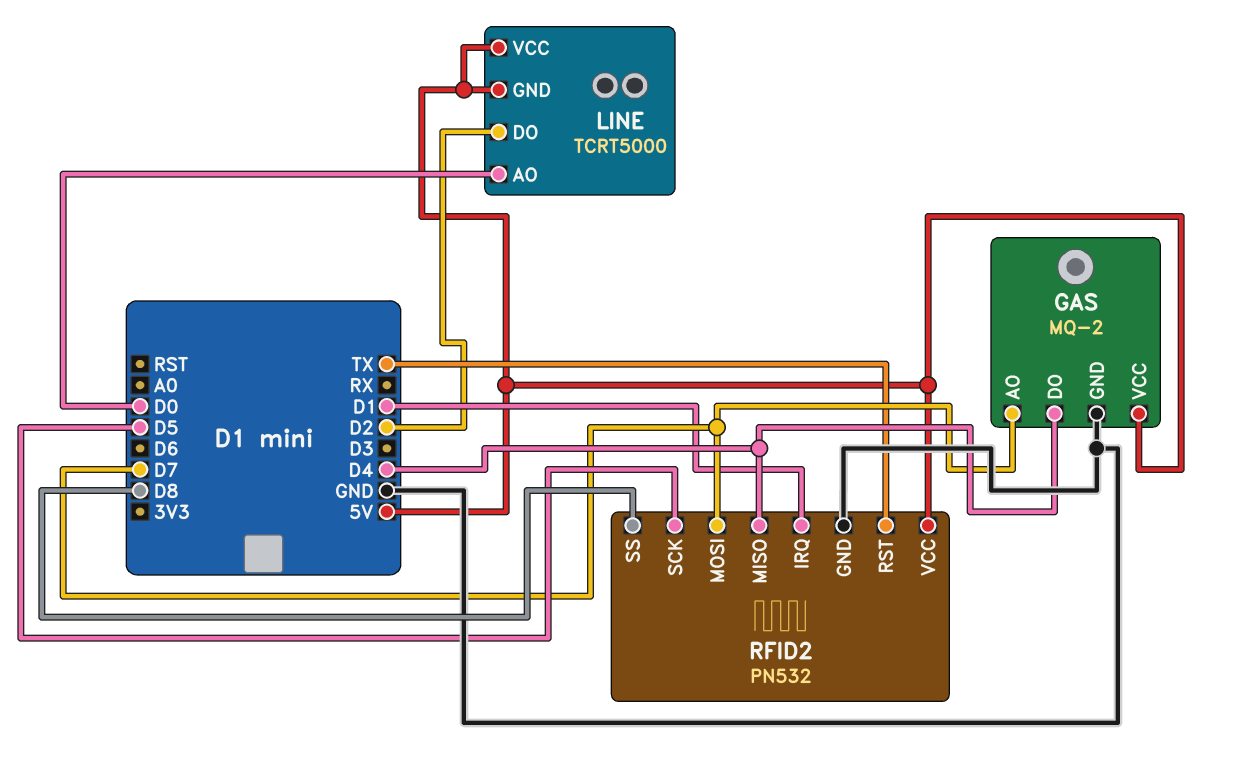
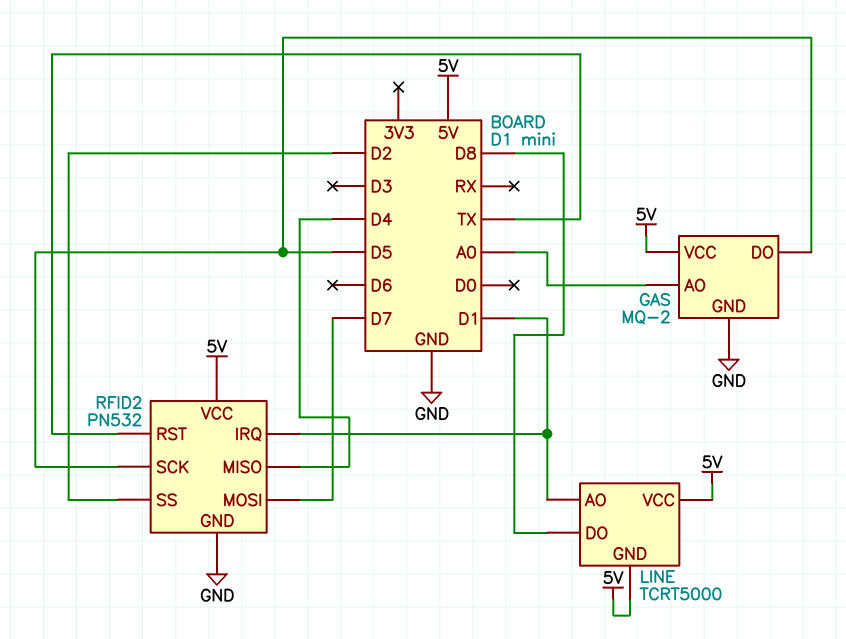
GAS pin AO: D7 -> A0
GAS pin DO: D4 -> D5
LINE pin AO: D0 -> D1
LINE pin DO: D2 -> D8
RFID2 pin SS: D8 -> D2

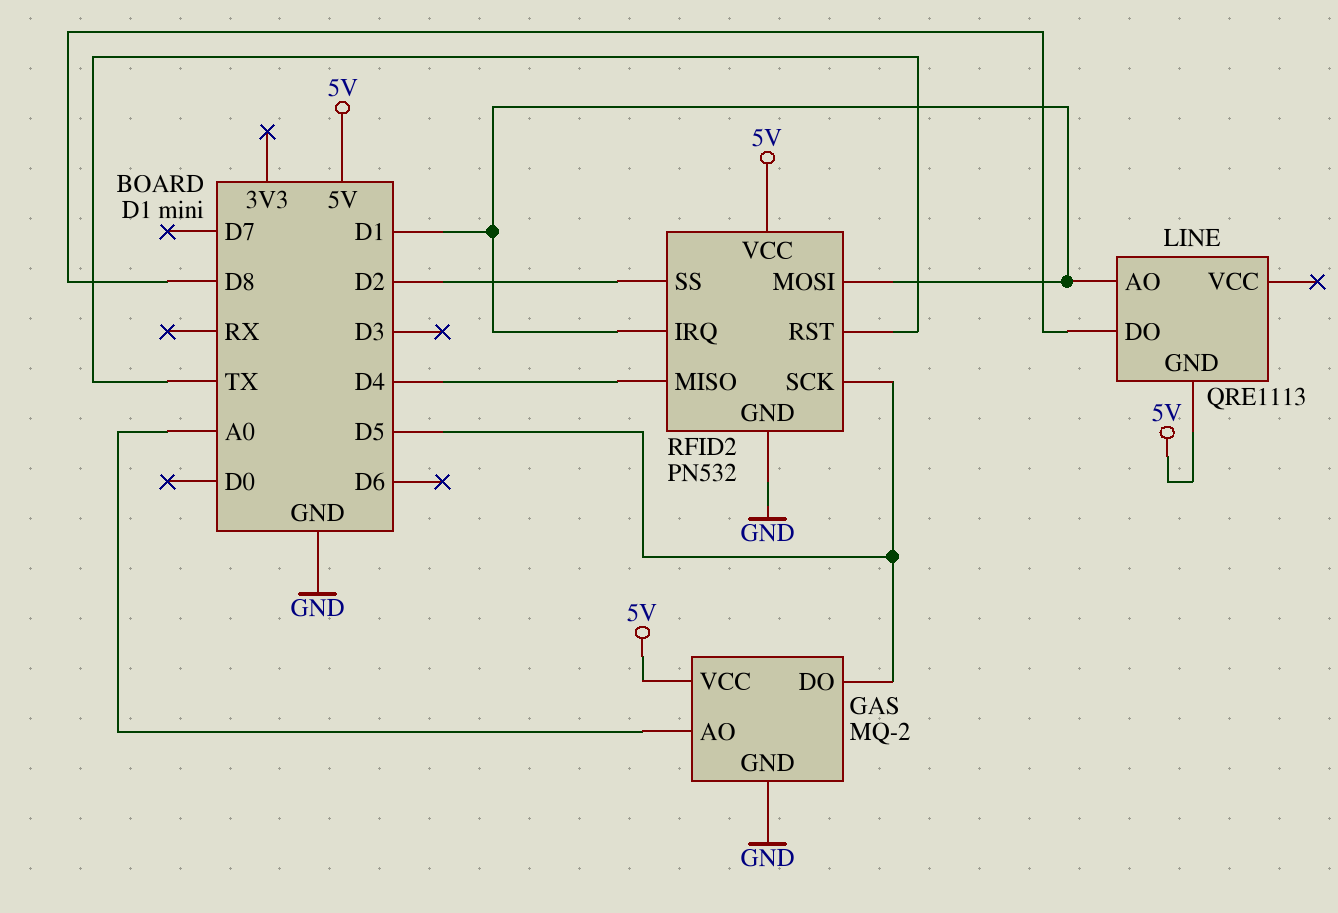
LINE: TCRT5000 -> QRE1113
LINE pin VCC: 5V -> none
RFID2 pin MOSI: D7 -> D1

